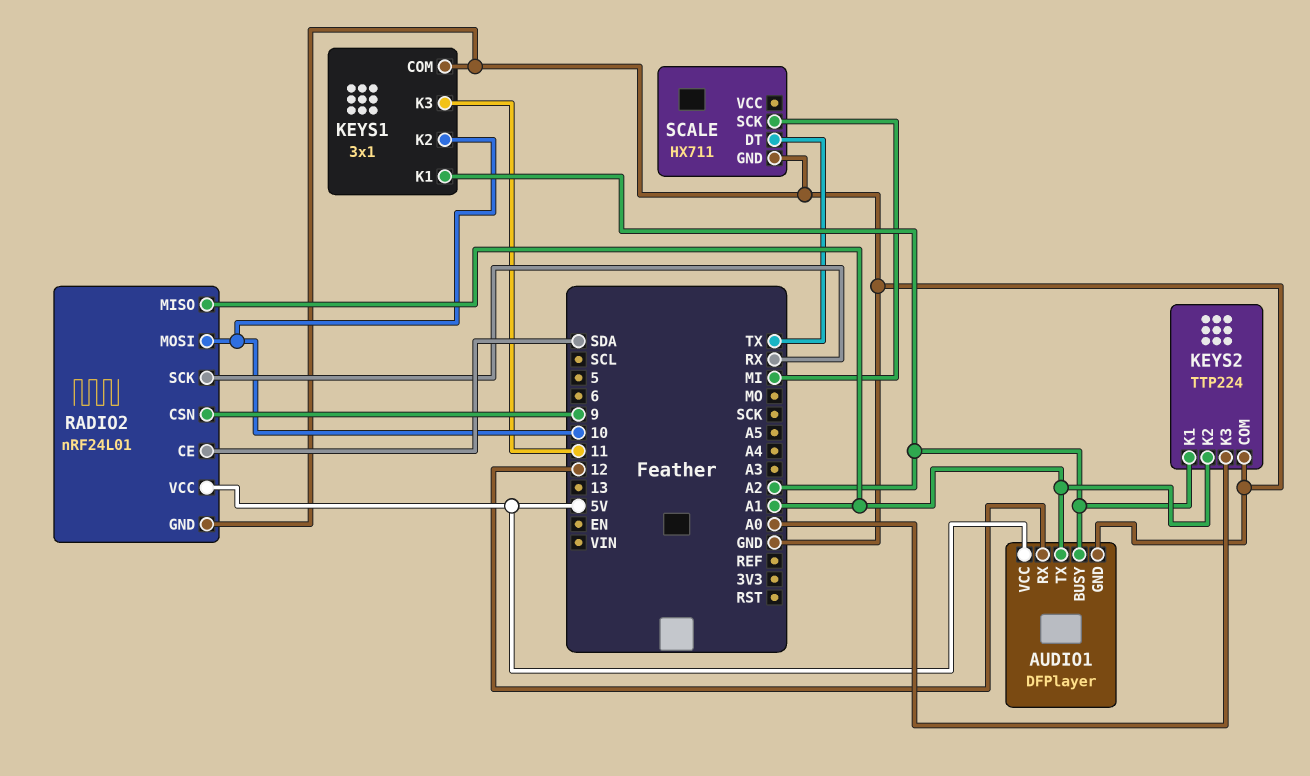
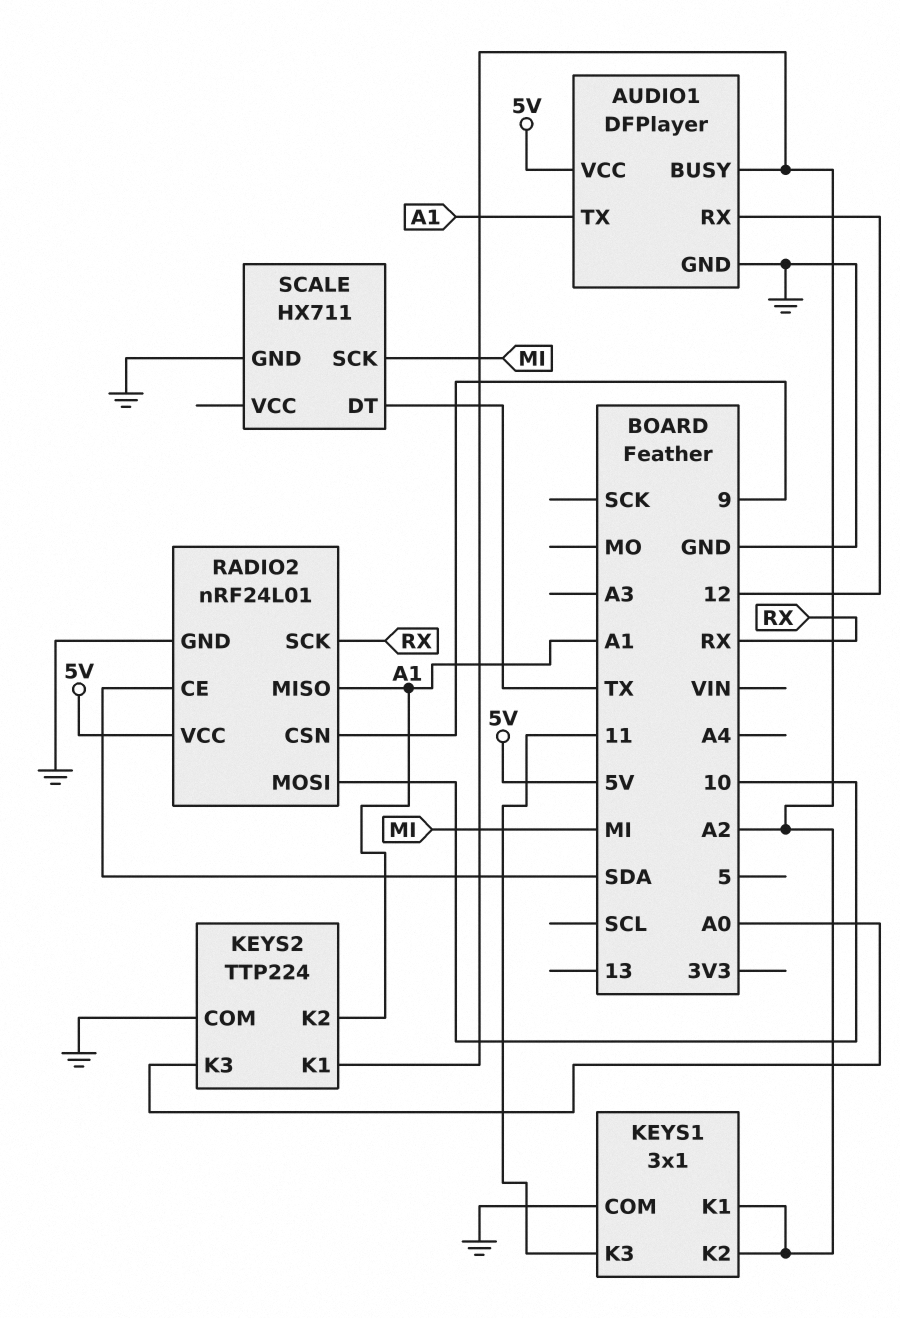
KEYS1 pin K2: 10 -> A2

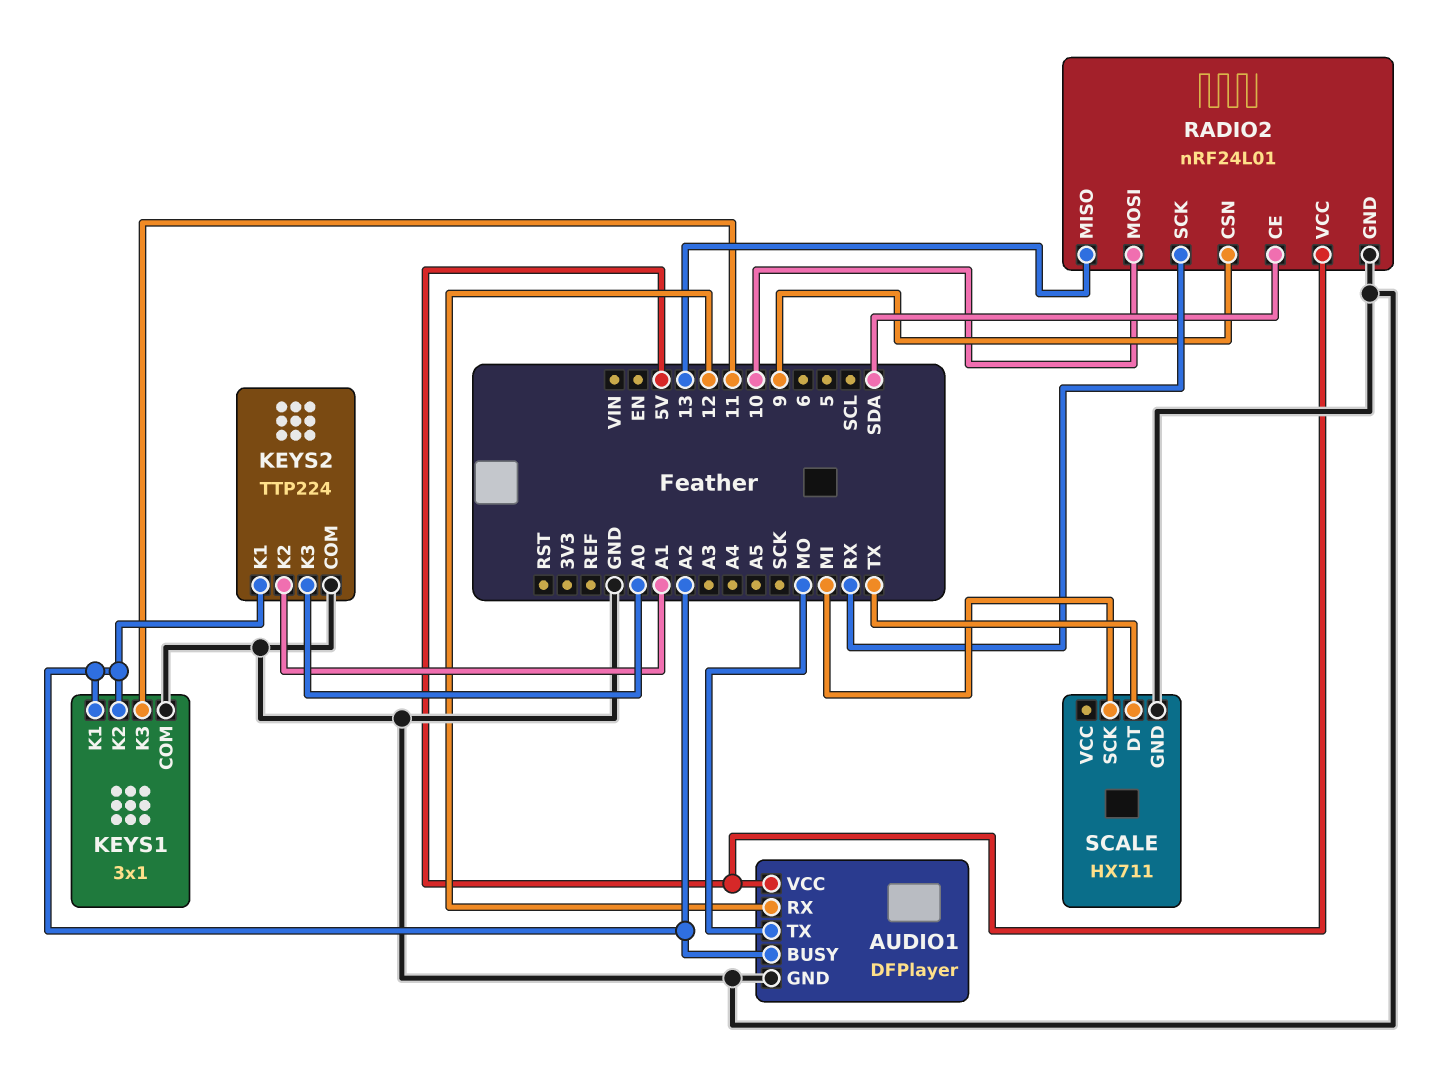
AUDIO1 pin TX: A1 -> MO
RADIO2 pin MISO: A1 -> 13

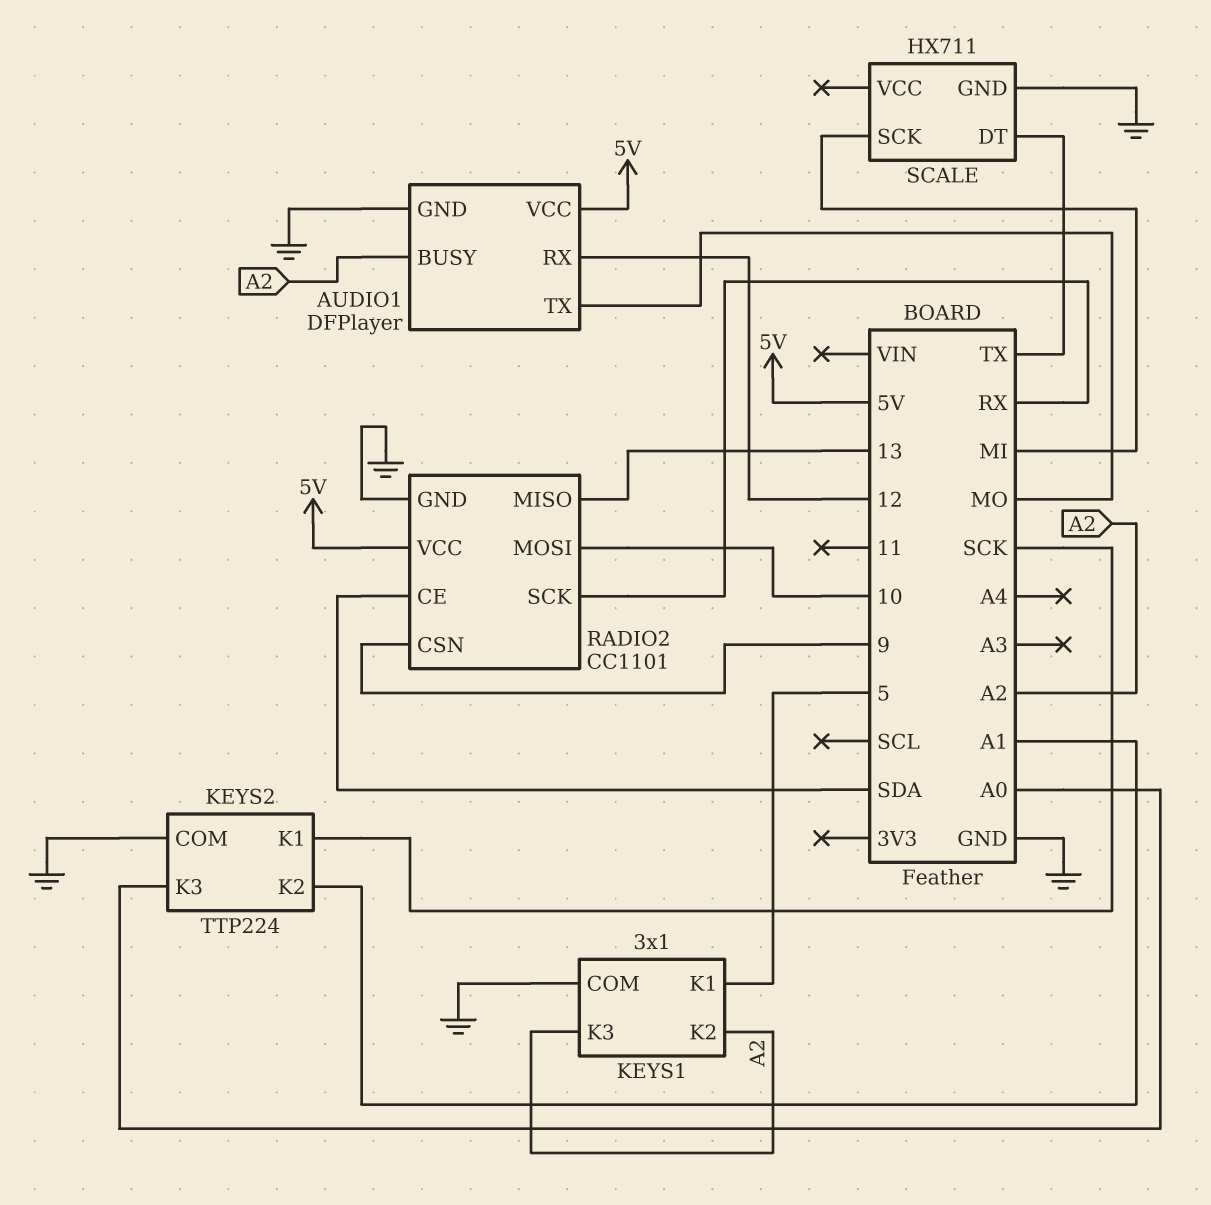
KEYS1 pin K1: A2 -> 5
KEYS1 pin K3: 11 -> A2
KEYS2 pin K1: A2 -> SCK
RADIO2: nRF24L01 -> CC1101

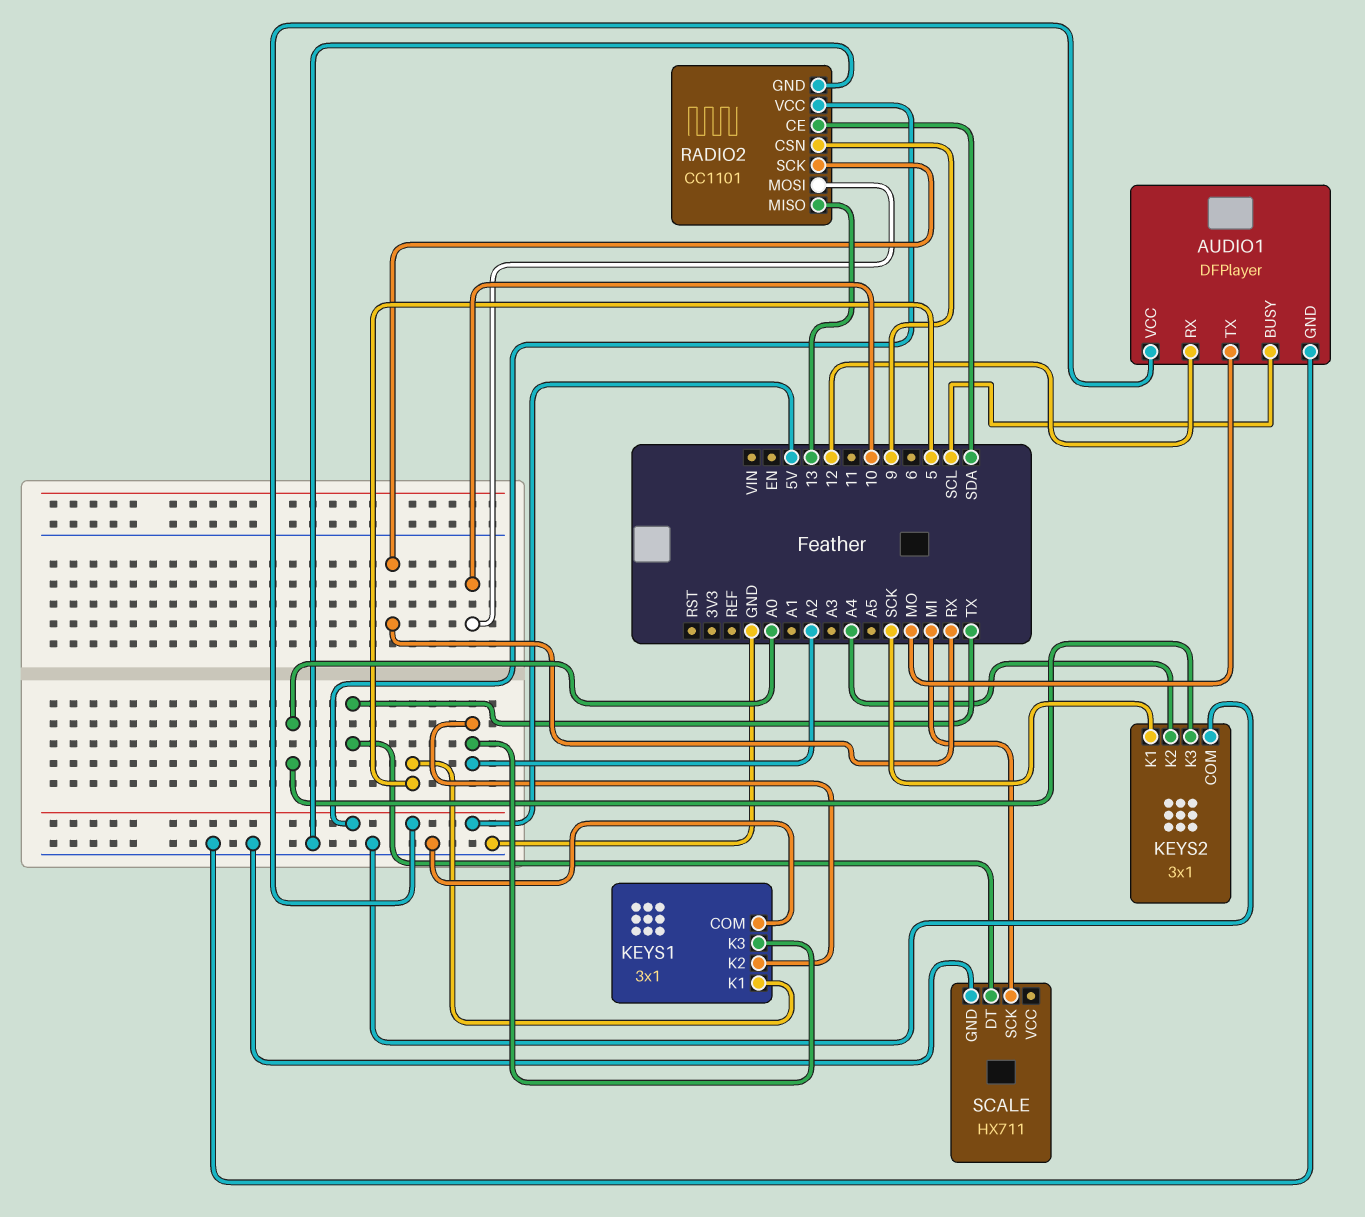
AUDIO1 pin BUSY: A2 -> SCL
KEYS2: TTP224 -> 3x1
KEYS2 pin K2: A1 -> A4

